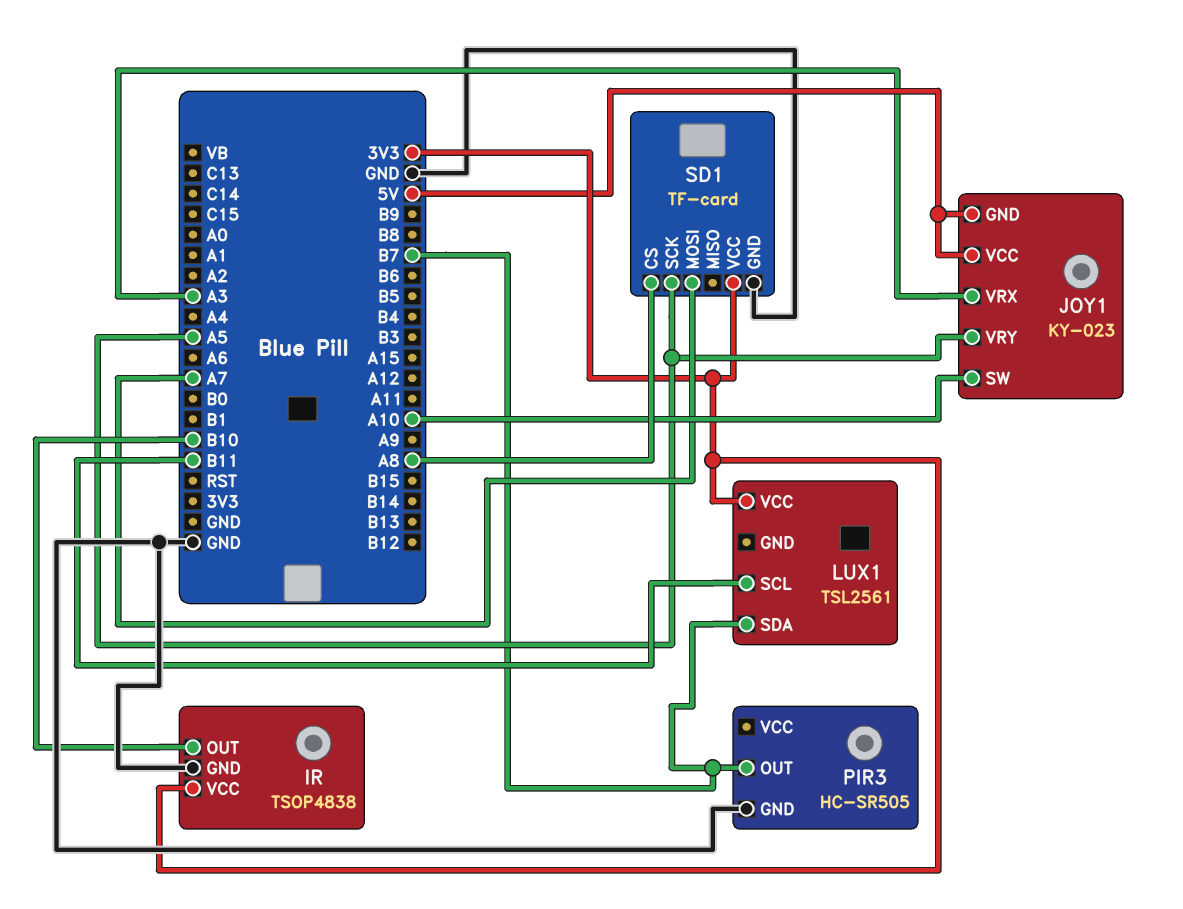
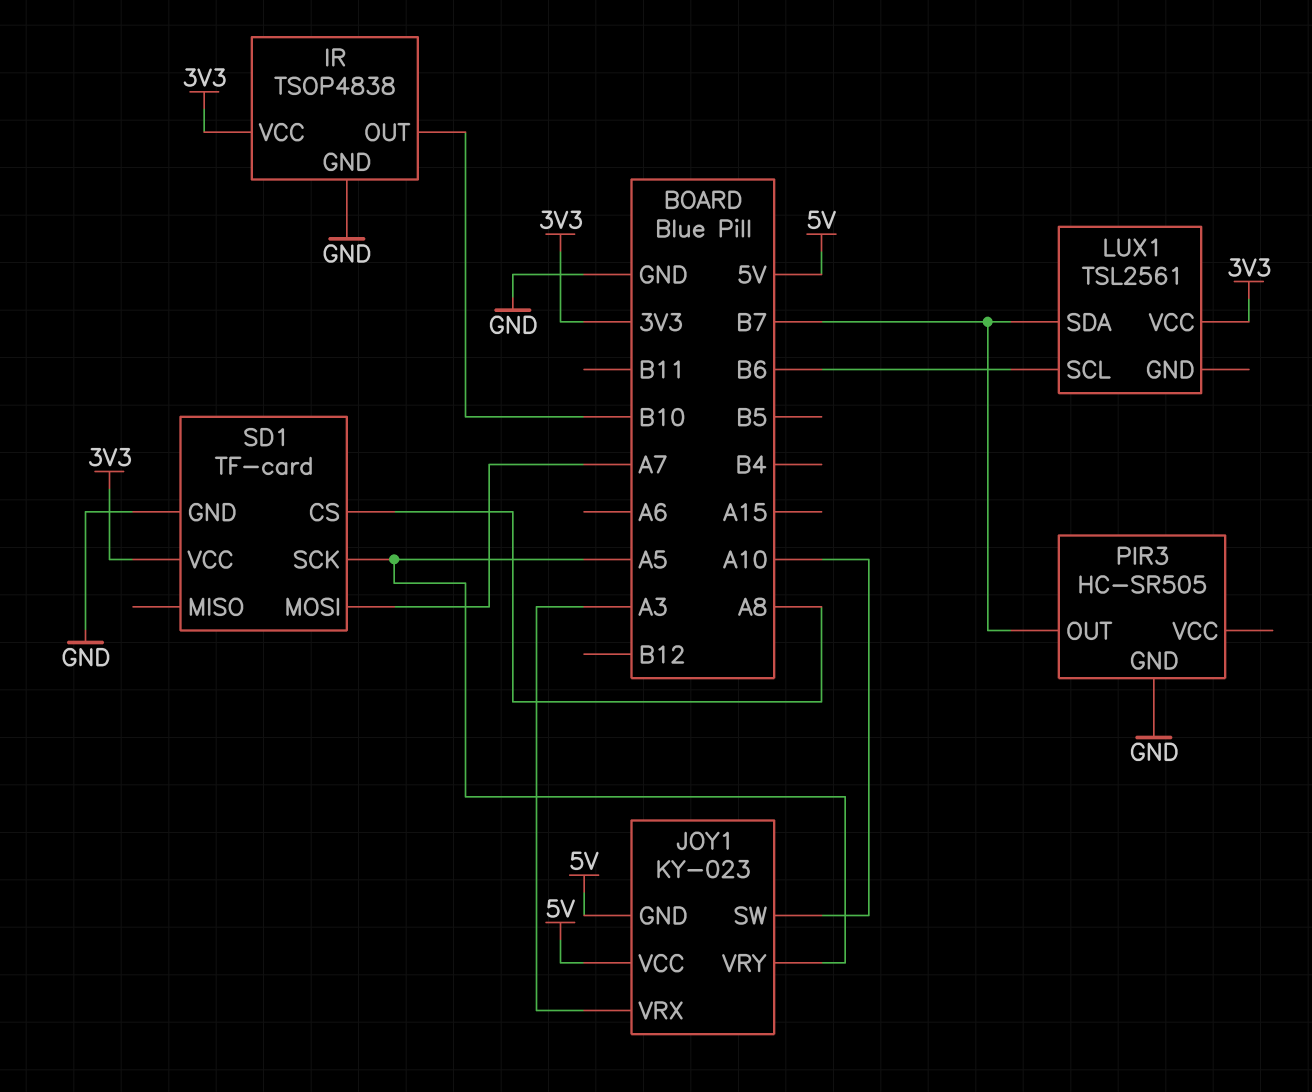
LUX1 pin SCL: B11 -> B6

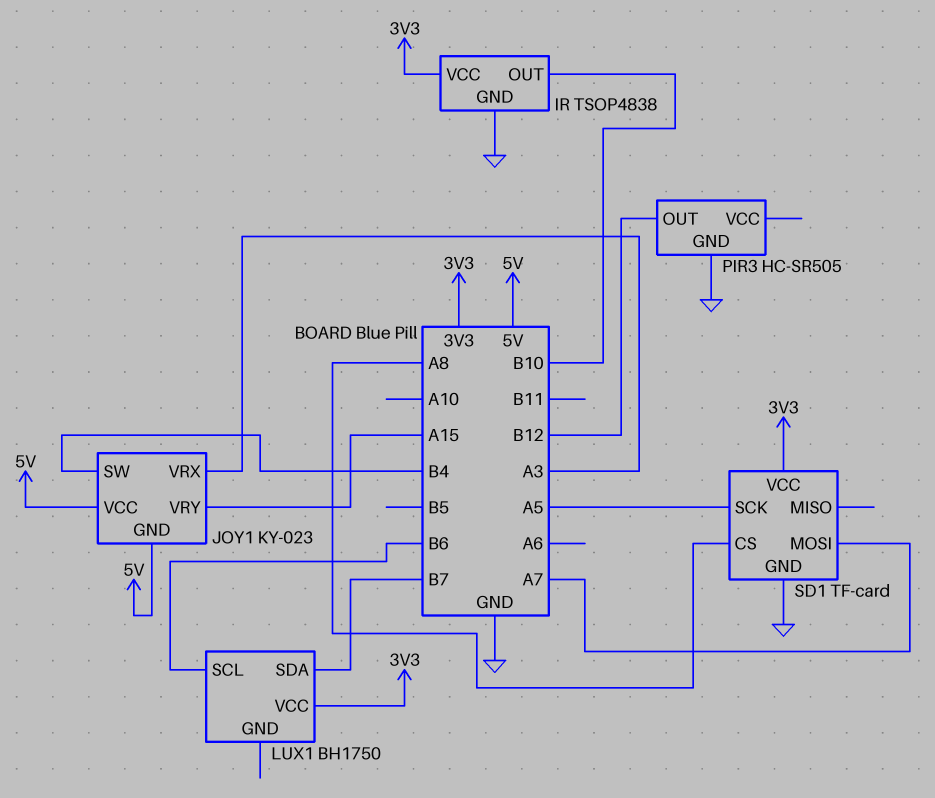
JOY1 pin SW: A10 -> B4
JOY1 pin VRY: A5 -> A15
LUX1: TSL2561 -> BH1750
PIR3 pin OUT: B7 -> B12

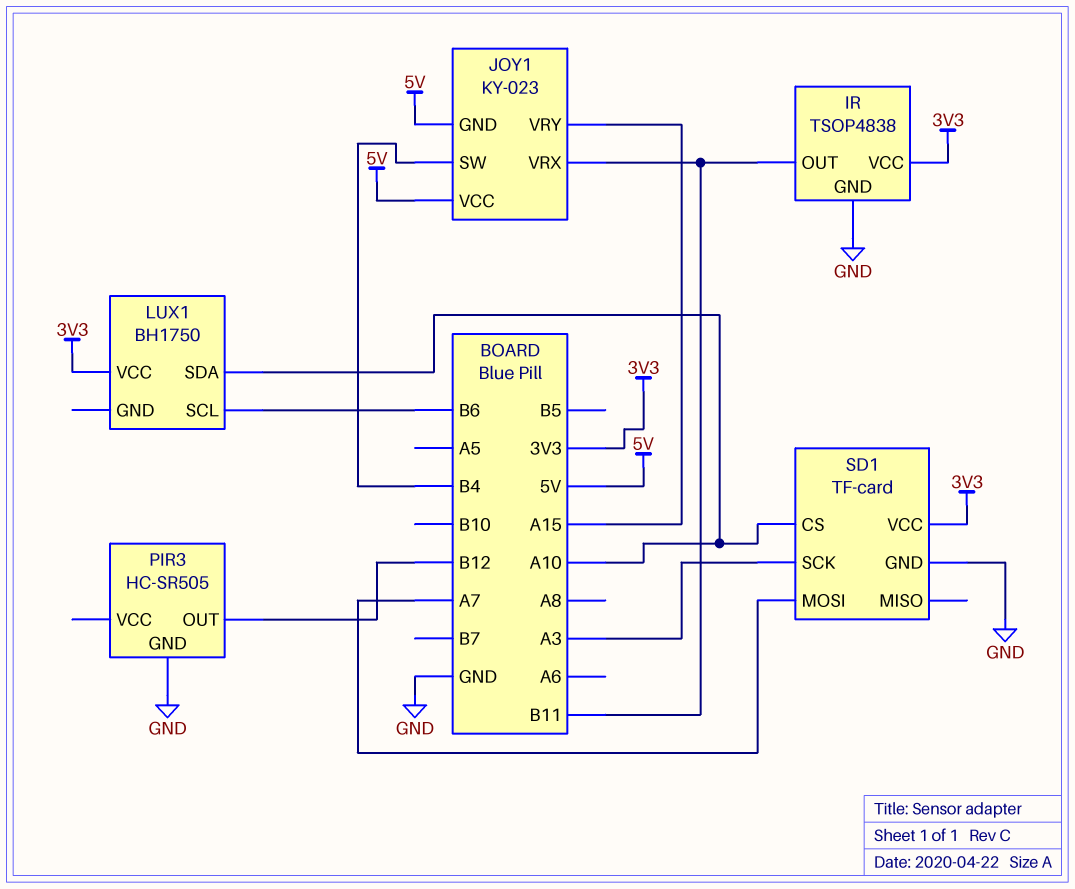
IR pin OUT: B10 -> B11
JOY1 pin VRX: A3 -> B11
LUX1 pin SDA: B7 -> A10
SD1 pin CS: A8 -> A10
SD1 pin SCK: A5 -> A3

